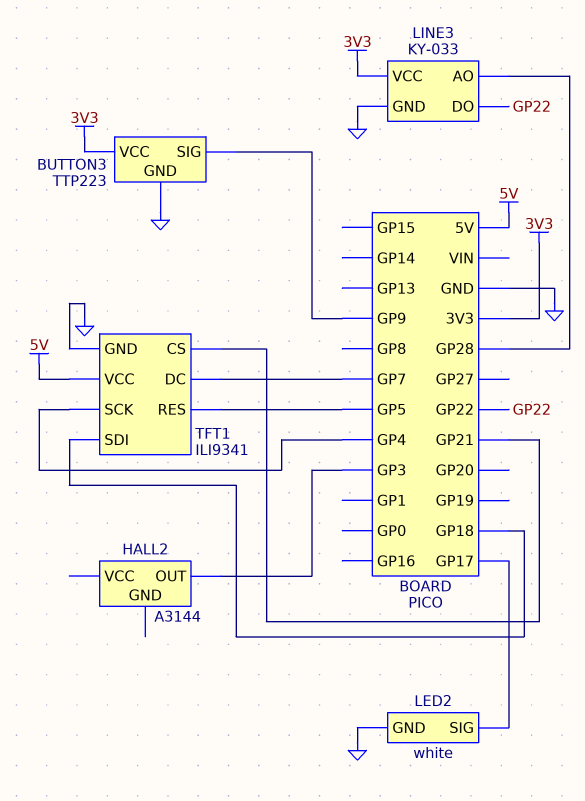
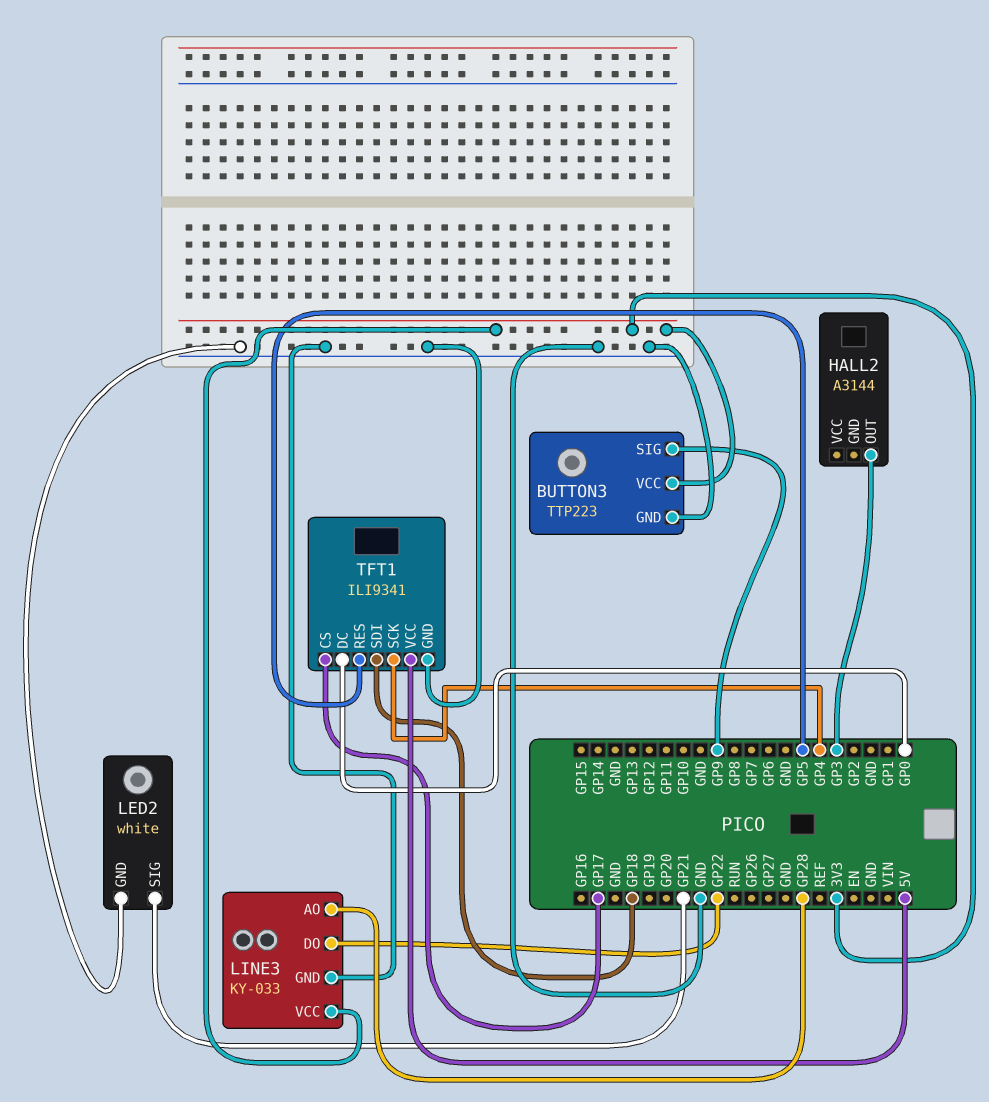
LED2 pin SIG: GP17 -> GP21
TFT1 pin CS: GP21 -> GP17
TFT1 pin DC: GP7 -> GP0

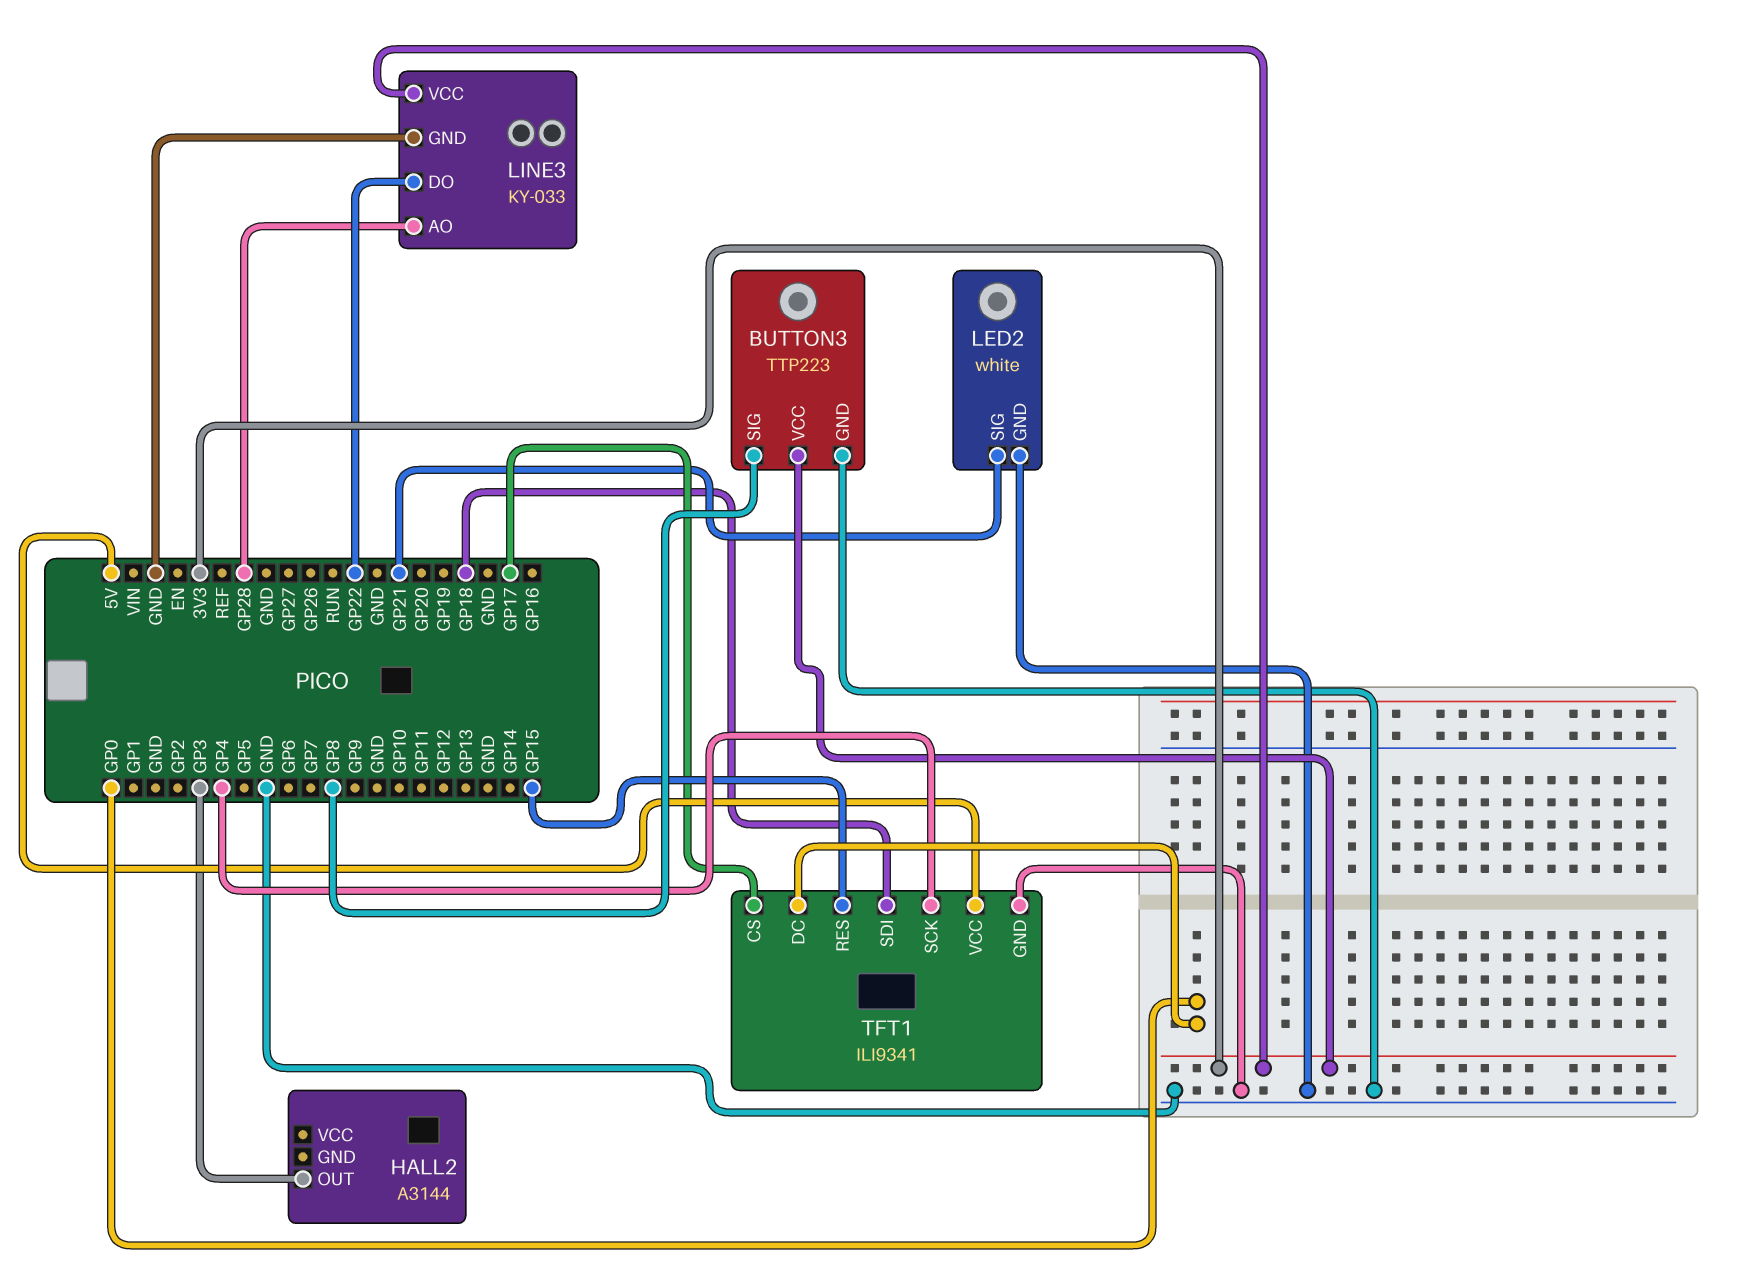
BUTTON3 pin SIG: GP9 -> GP8
TFT1 pin RES: GP5 -> GP15

